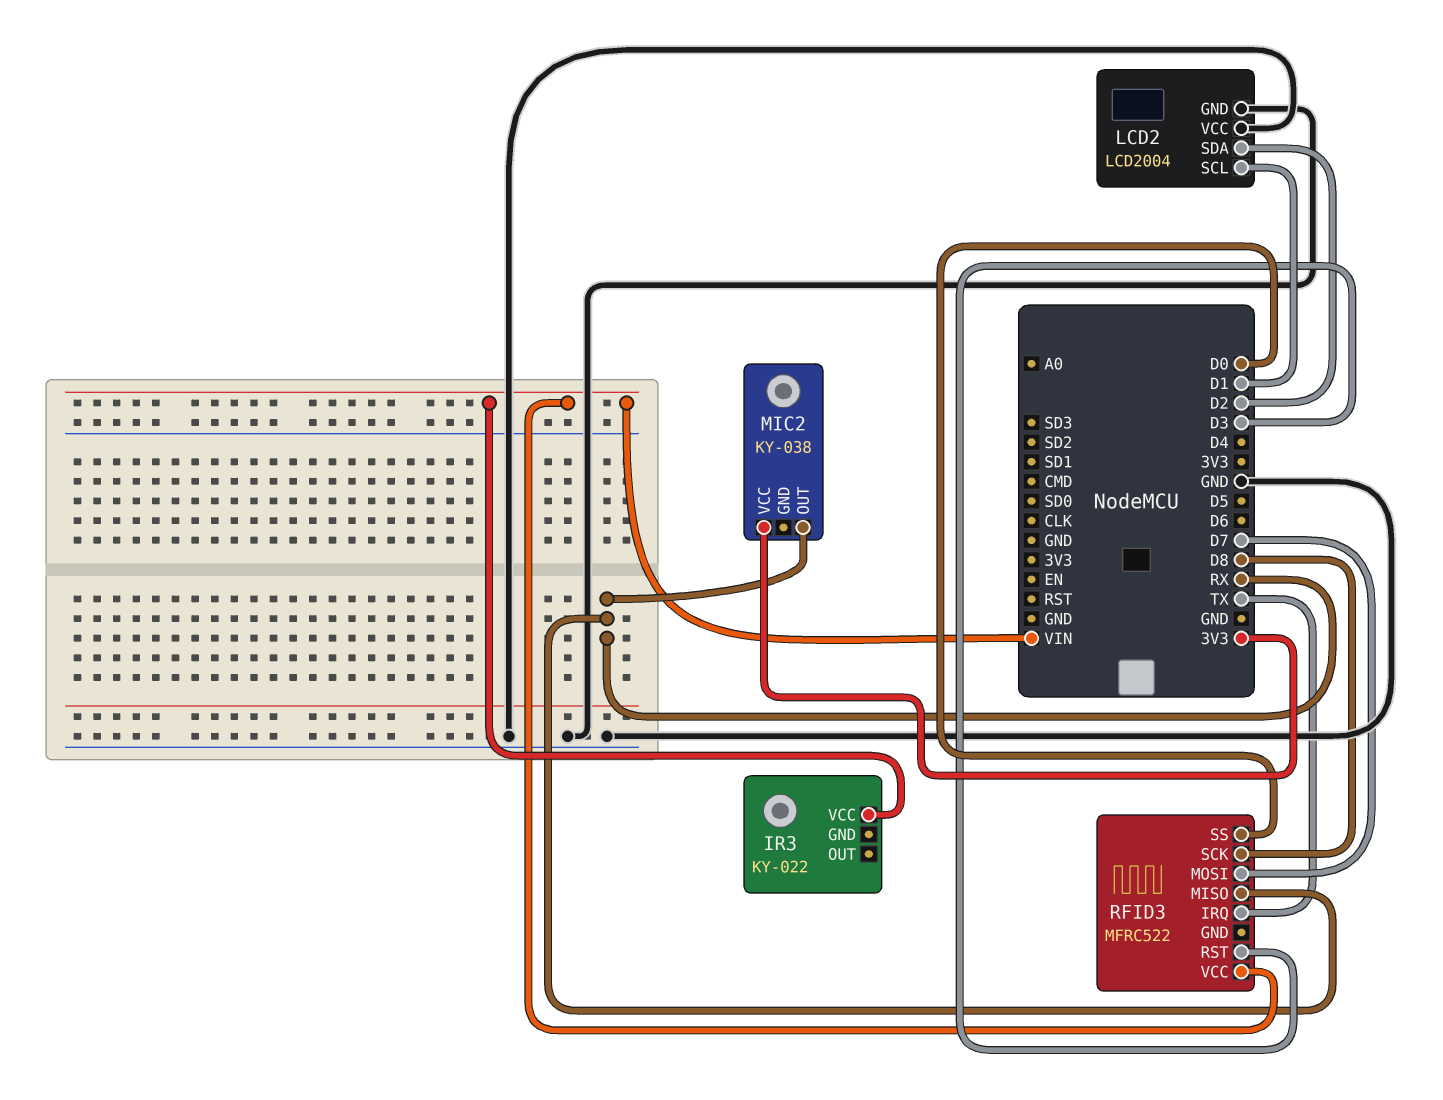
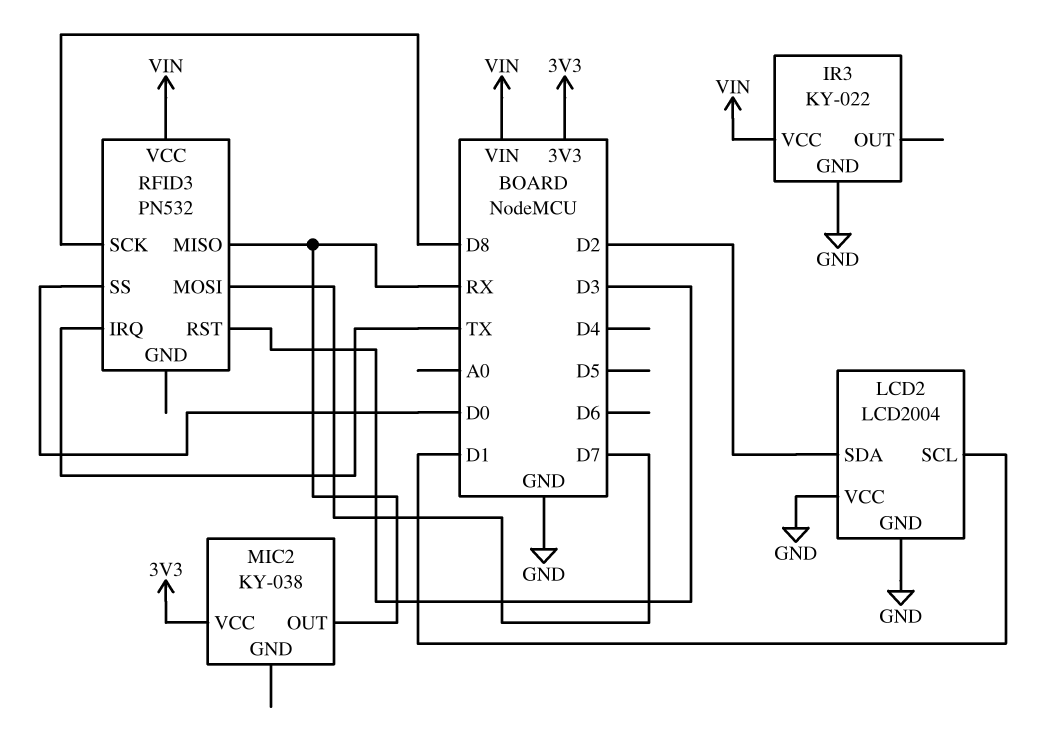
IR3 pin GND: none -> GND
RFID3: MFRC522 -> PN532

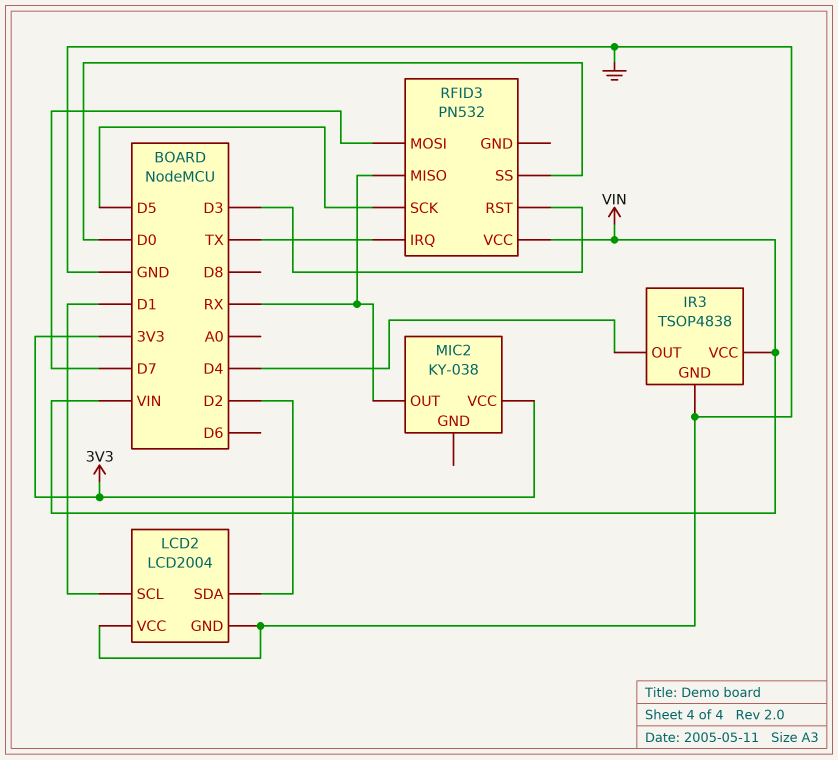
IR3: KY-022 -> TSOP4838
IR3 pin OUT: none -> D4
RFID3 pin SCK: D8 -> D5

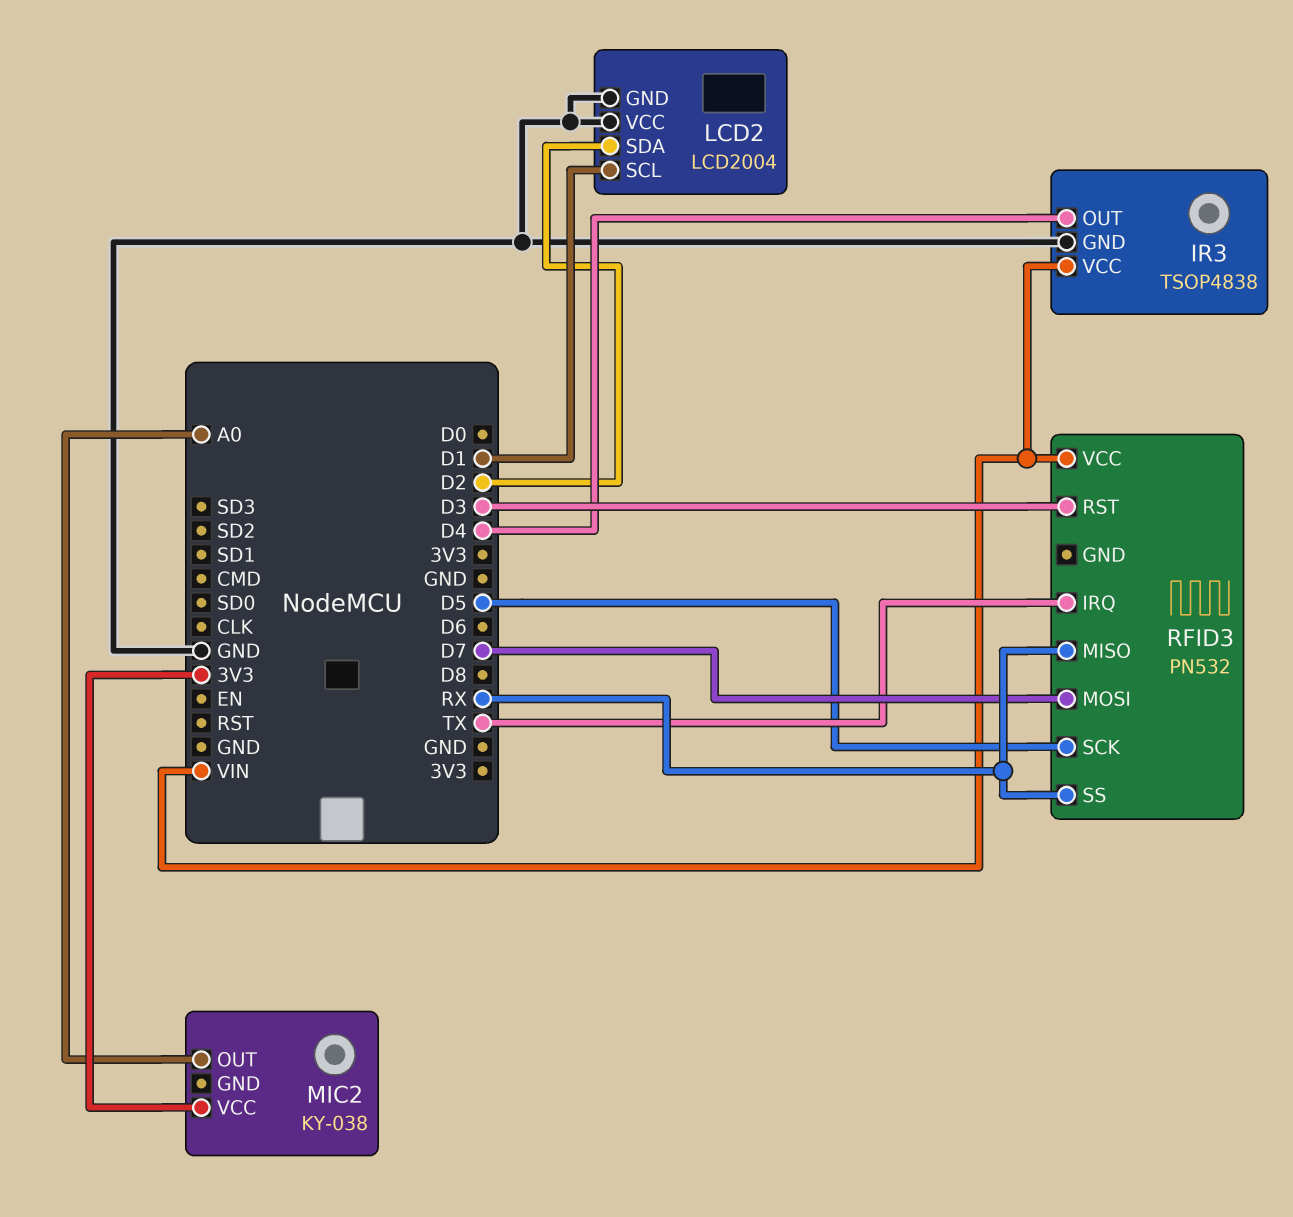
MIC2 pin OUT: RX -> A0
RFID3 pin SS: D0 -> RX

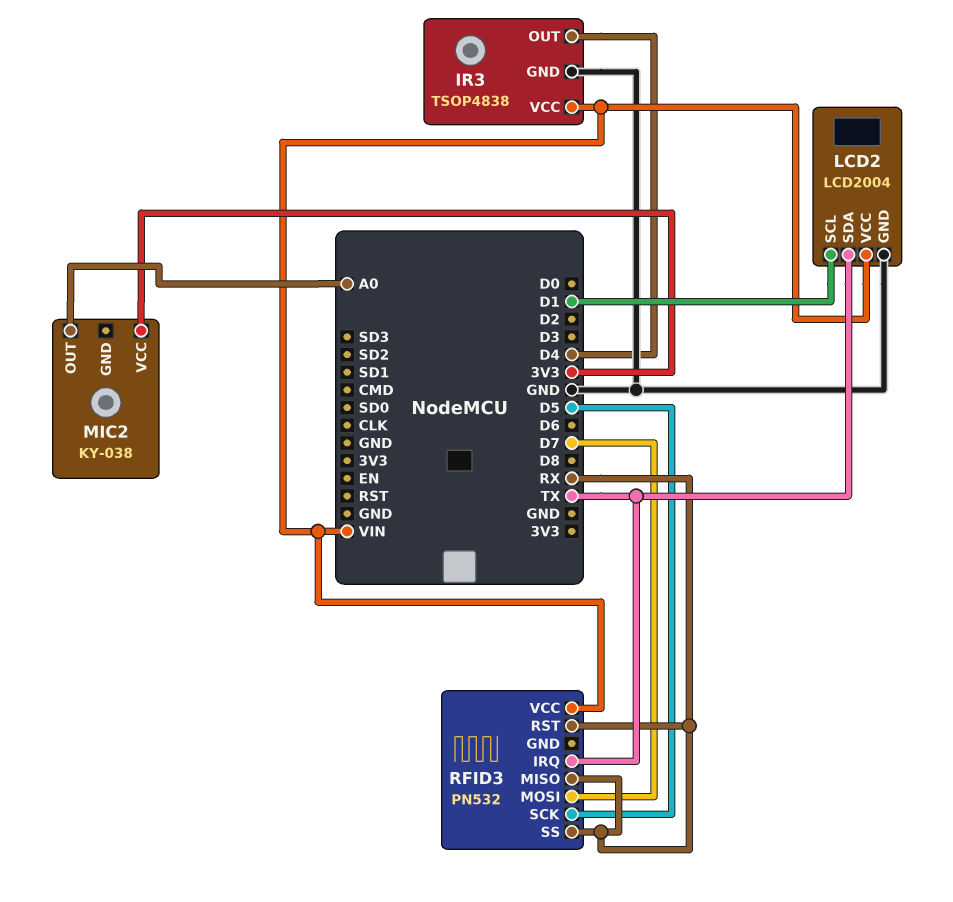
LCD2 pin SDA: D2 -> TX
LCD2 pin VCC: GND -> VIN
RFID3 pin RST: D3 -> RX

